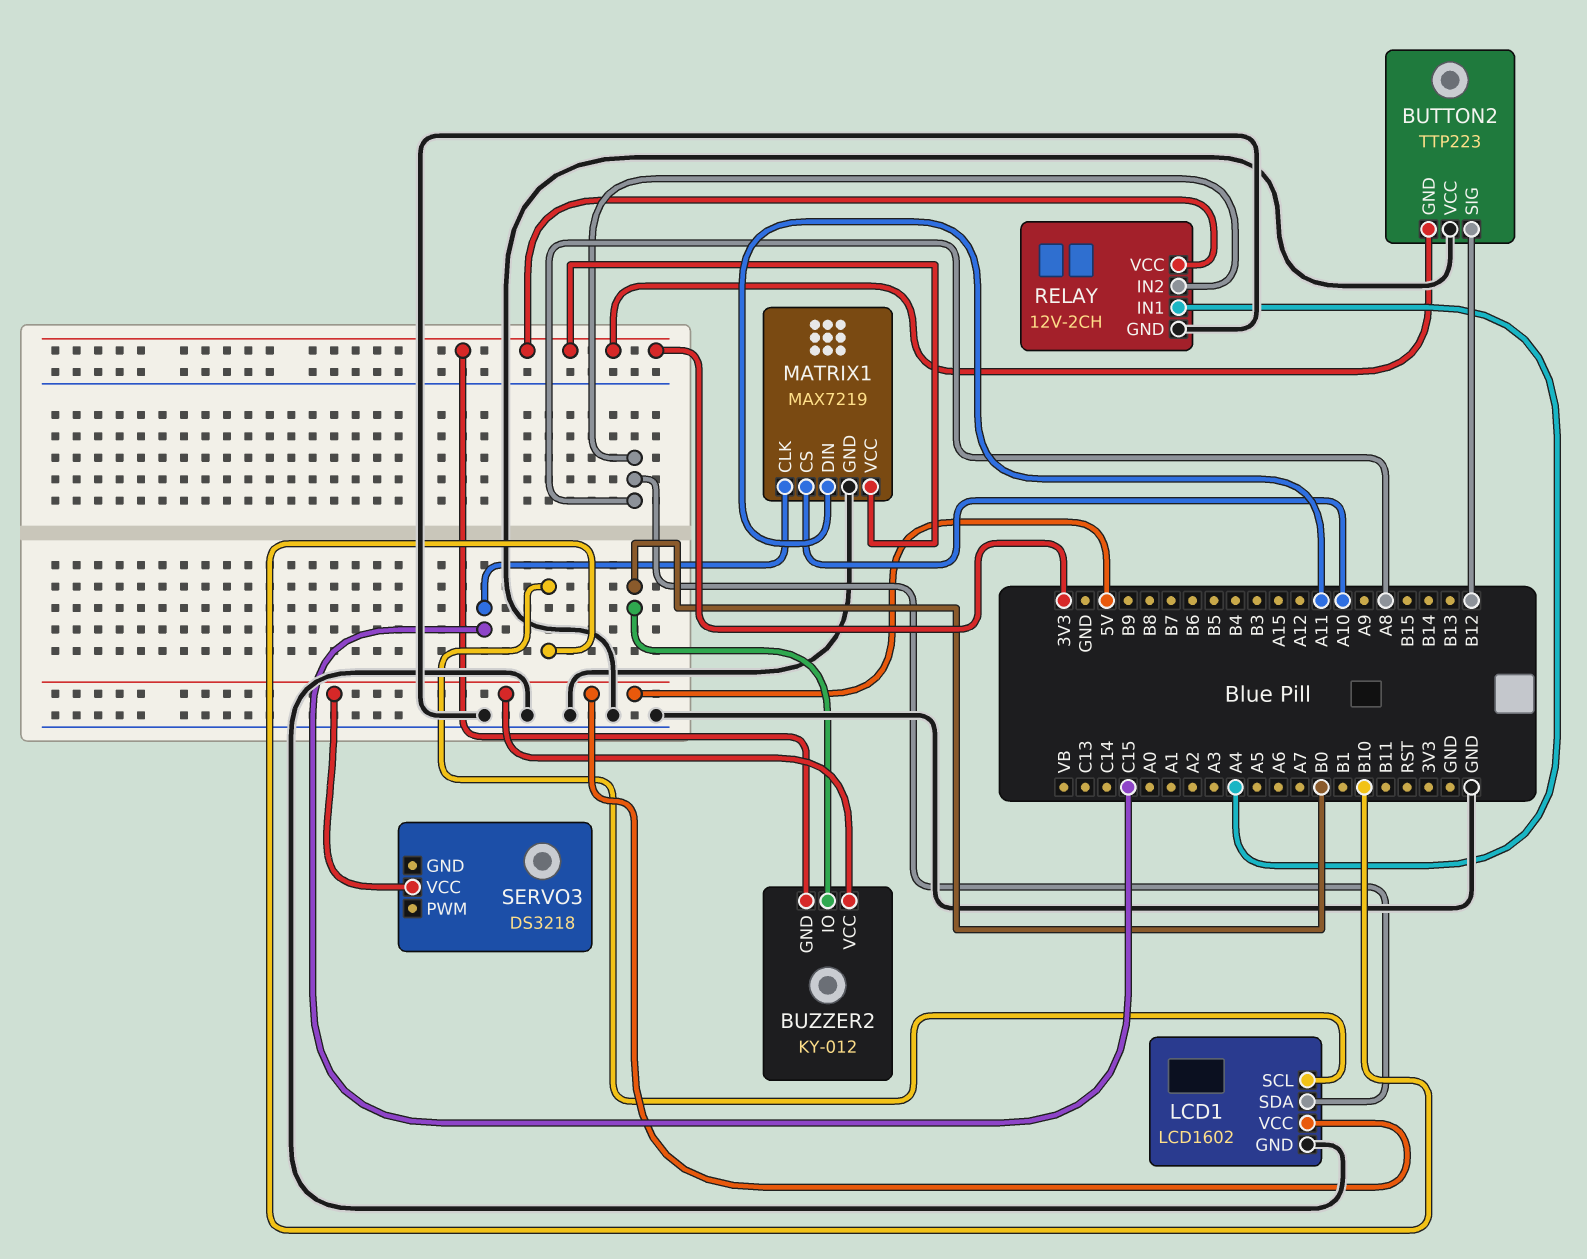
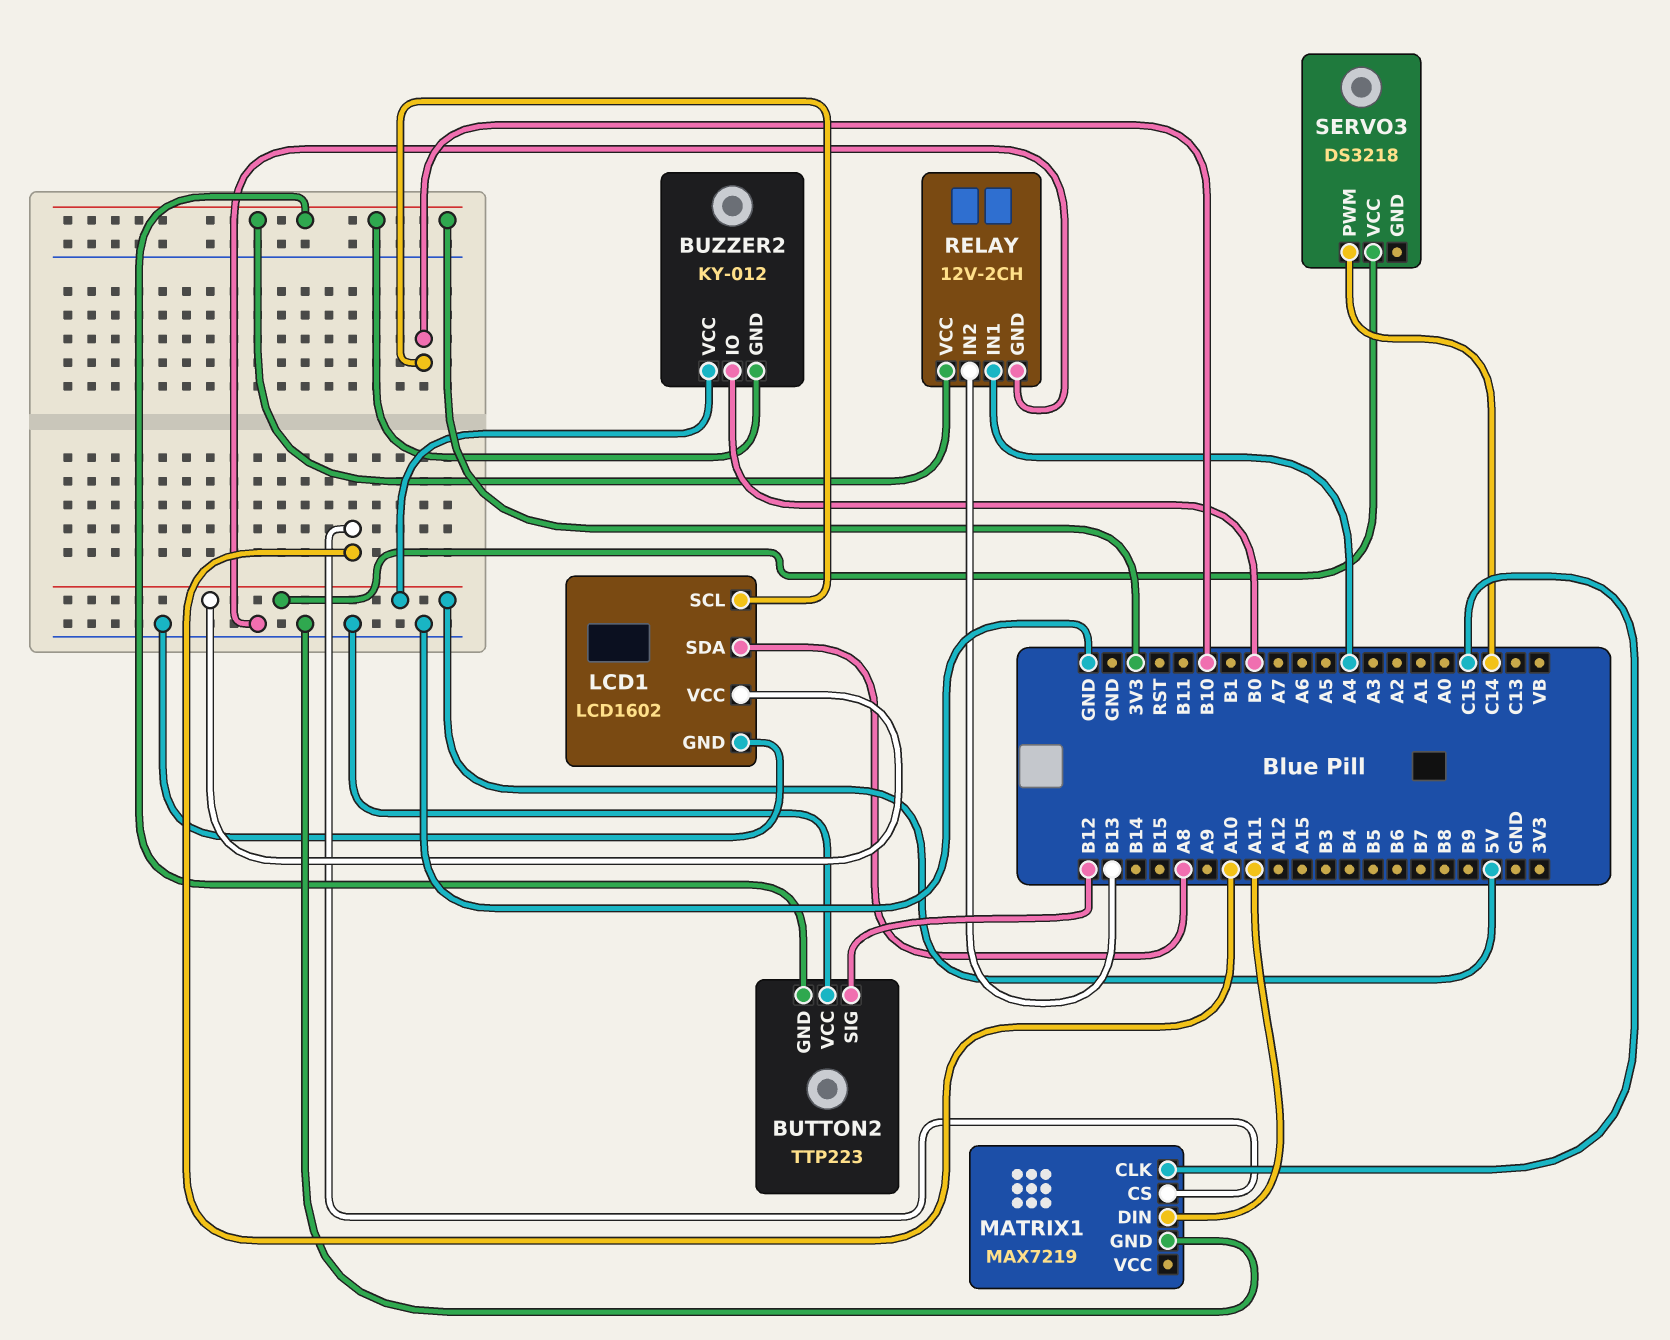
MATRIX1 pin VCC: 3V3 -> none
RELAY pin IN2: A8 -> B13
SERVO3 pin PWM: none -> C14

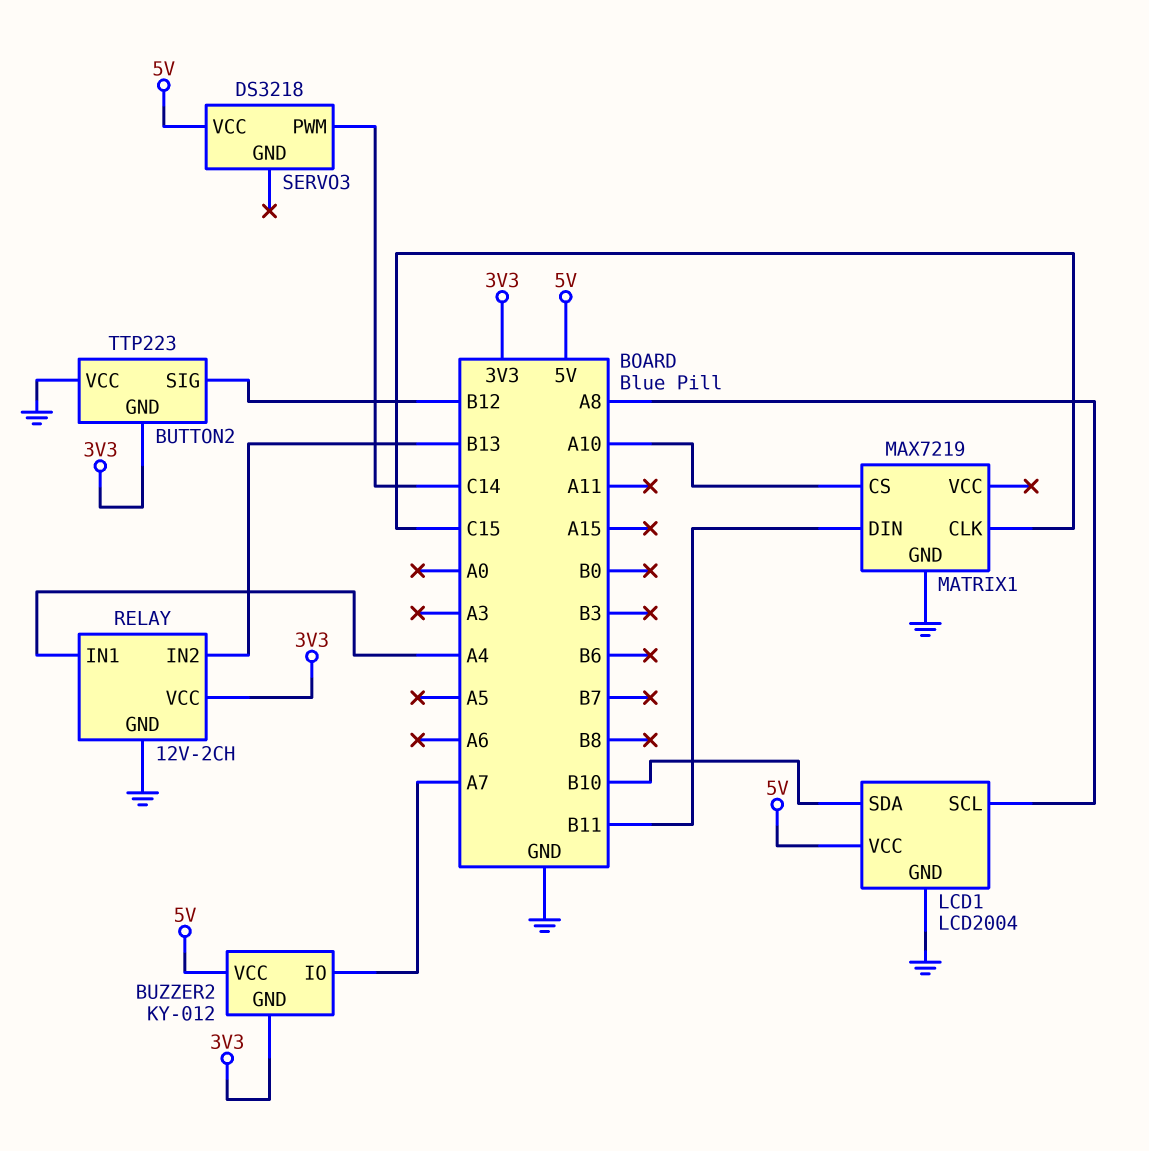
BUZZER2 pin IO: B0 -> A7
LCD1: LCD1602 -> LCD2004
LCD1 pin SCL: B10 -> A8
LCD1 pin SDA: A8 -> B10
MATRIX1 pin DIN: A11 -> B11

